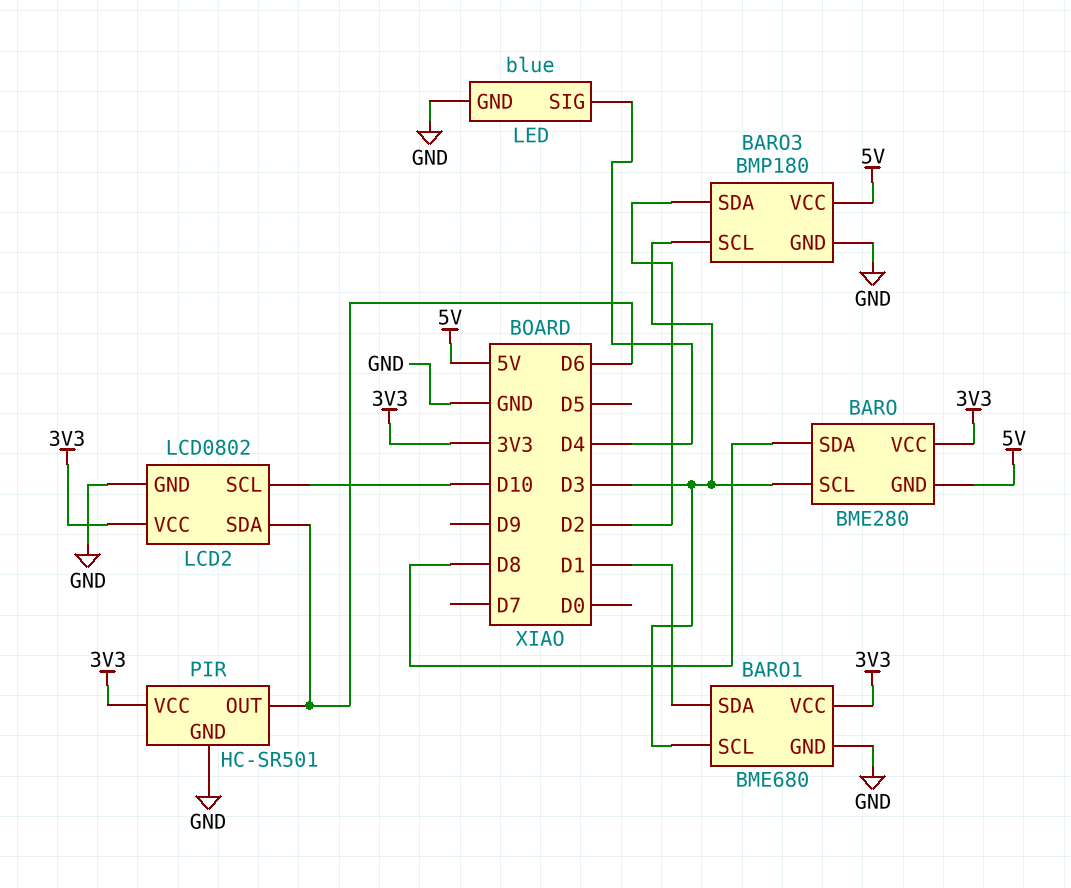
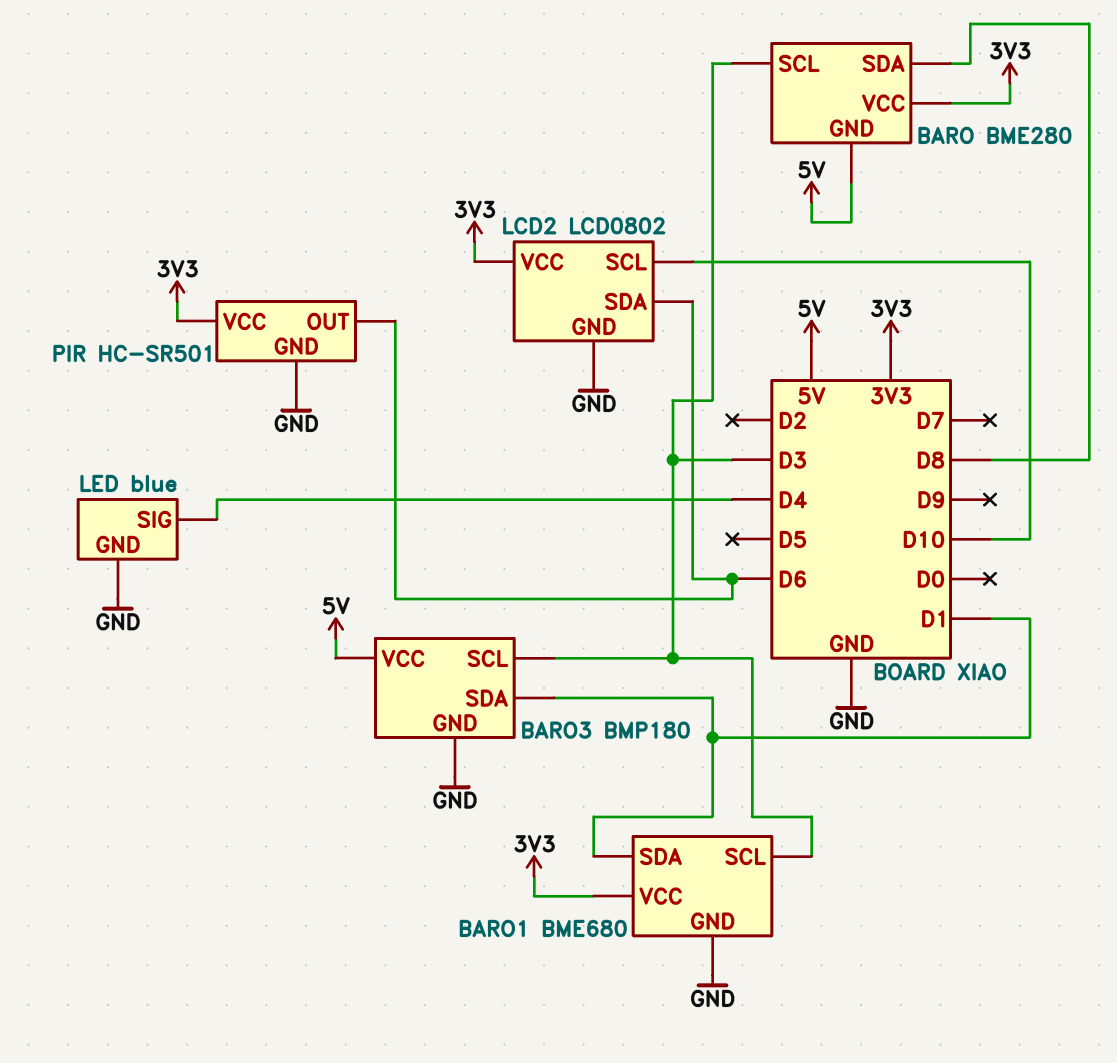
BARO3 pin SDA: D2 -> D1

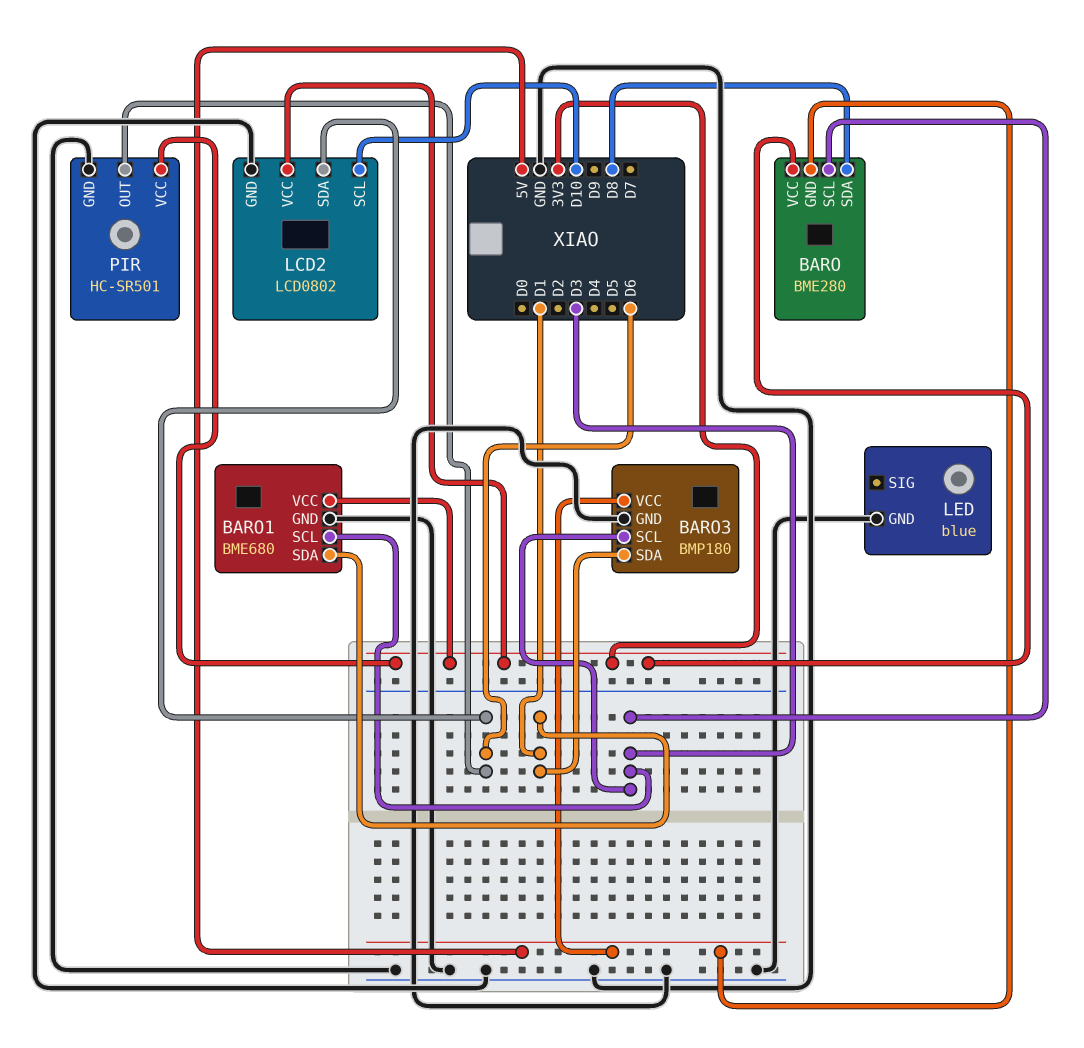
LED pin SIG: D4 -> none

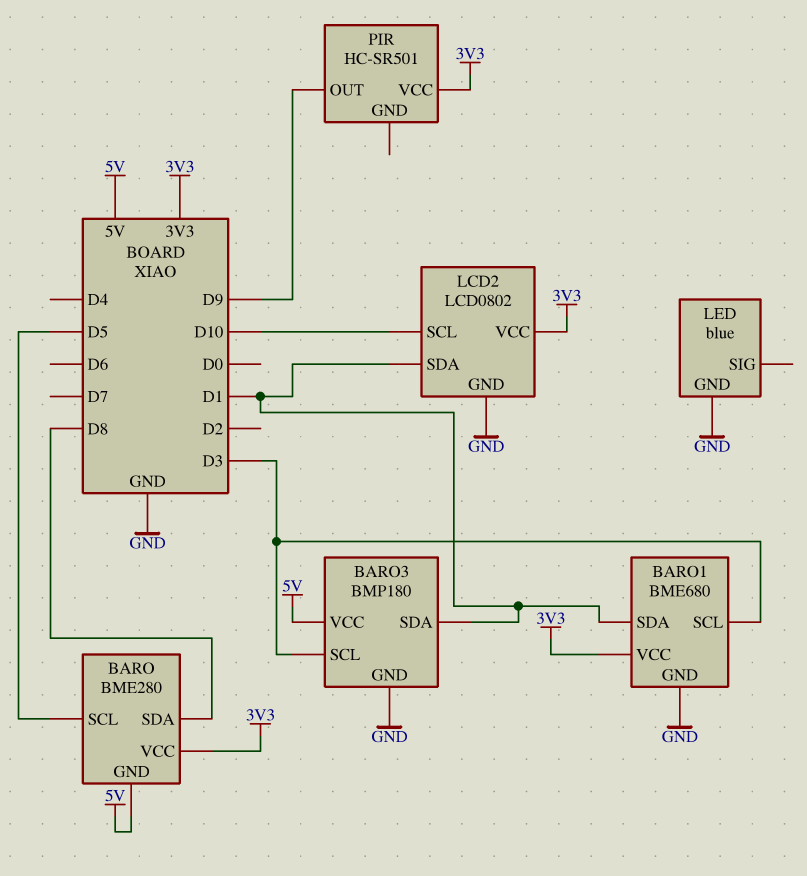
BARO pin SCL: D3 -> D5
LCD2 pin SDA: D6 -> D1
PIR pin GND: GND -> none
PIR pin OUT: D6 -> D9

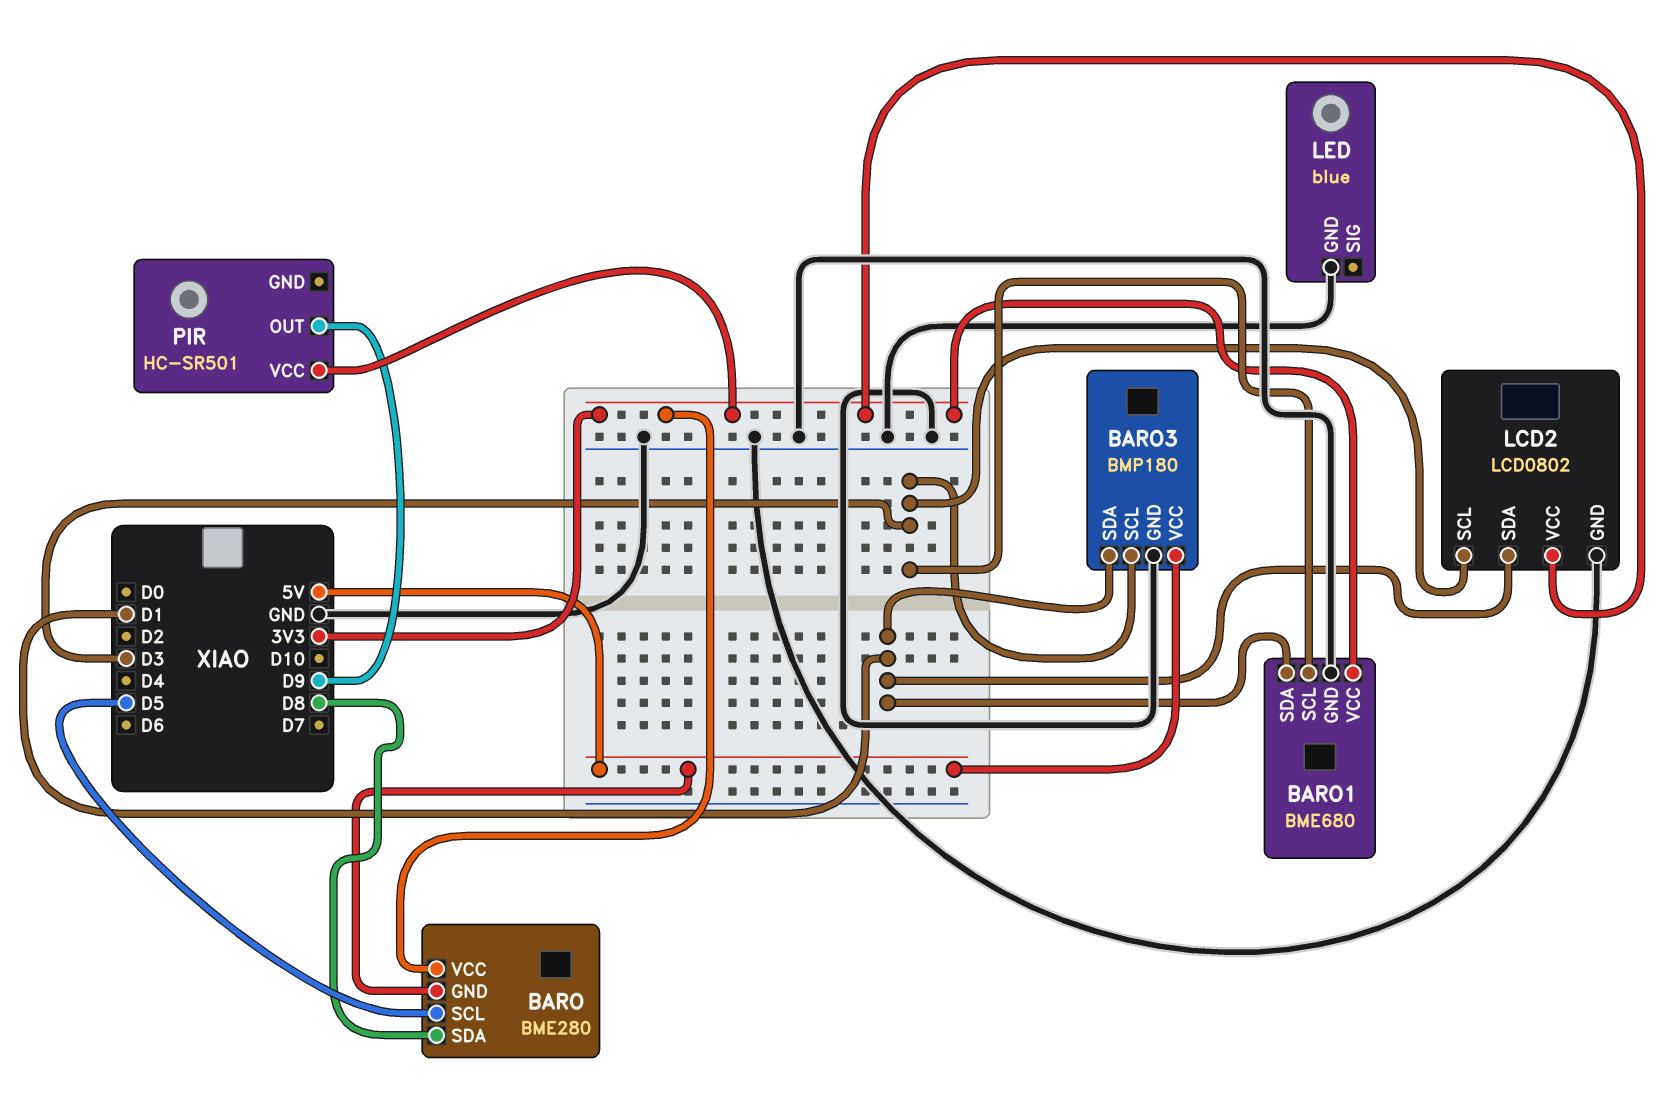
LCD2 pin SCL: D10 -> D3

